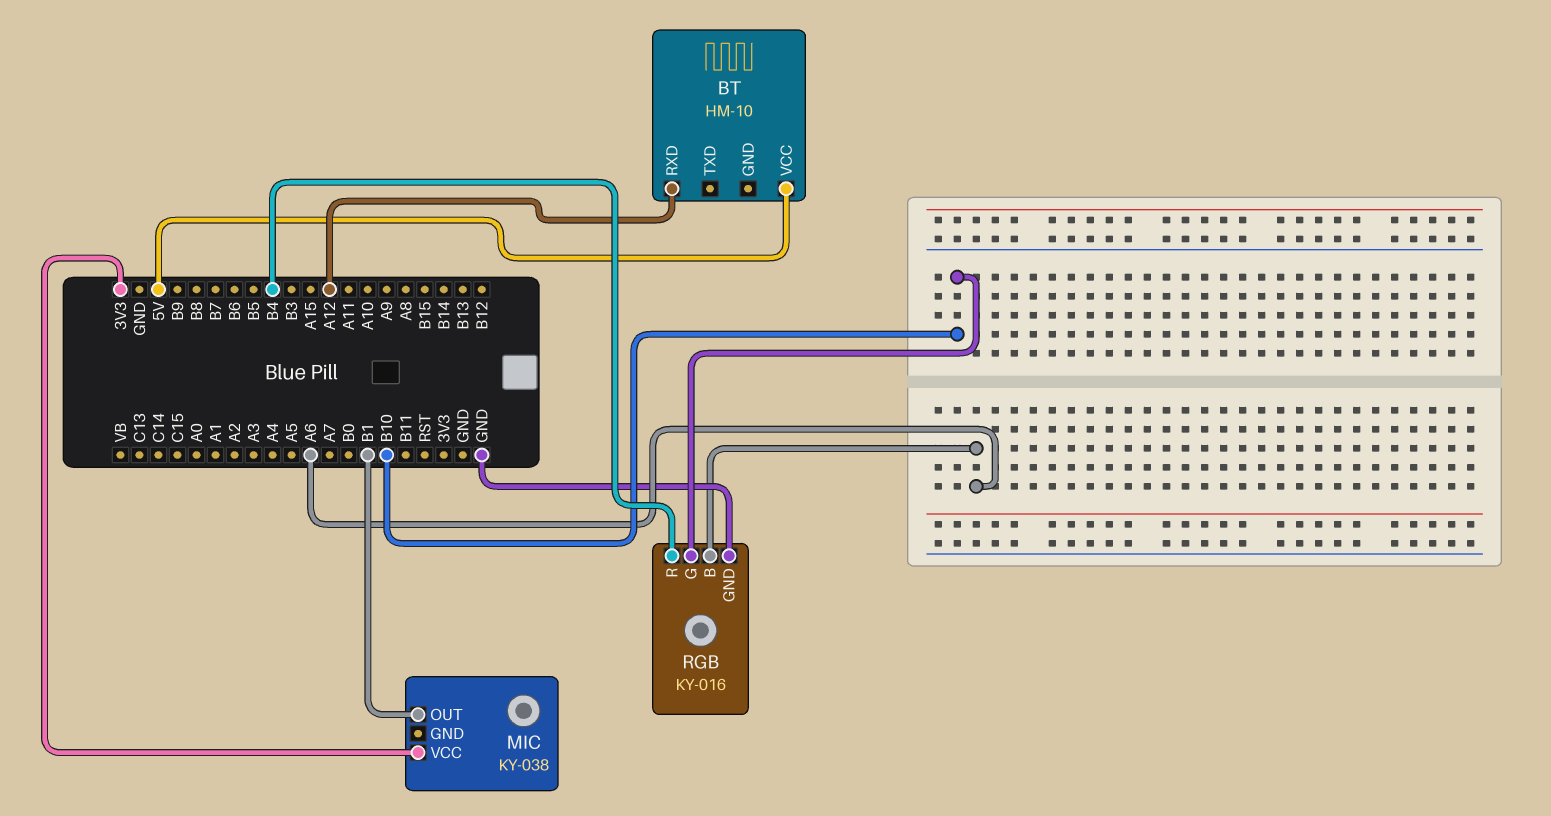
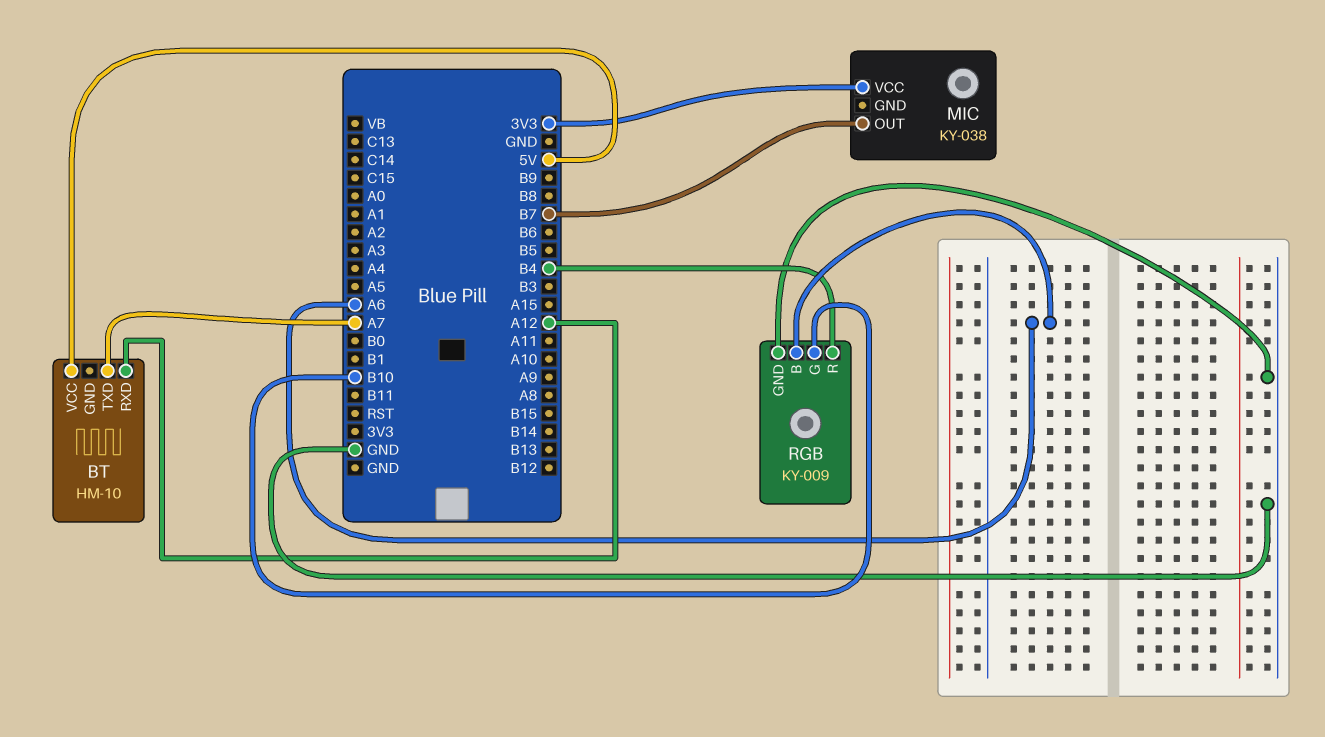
BT pin TXD: none -> A7
MIC pin OUT: B1 -> B7
RGB: KY-016 -> KY-009

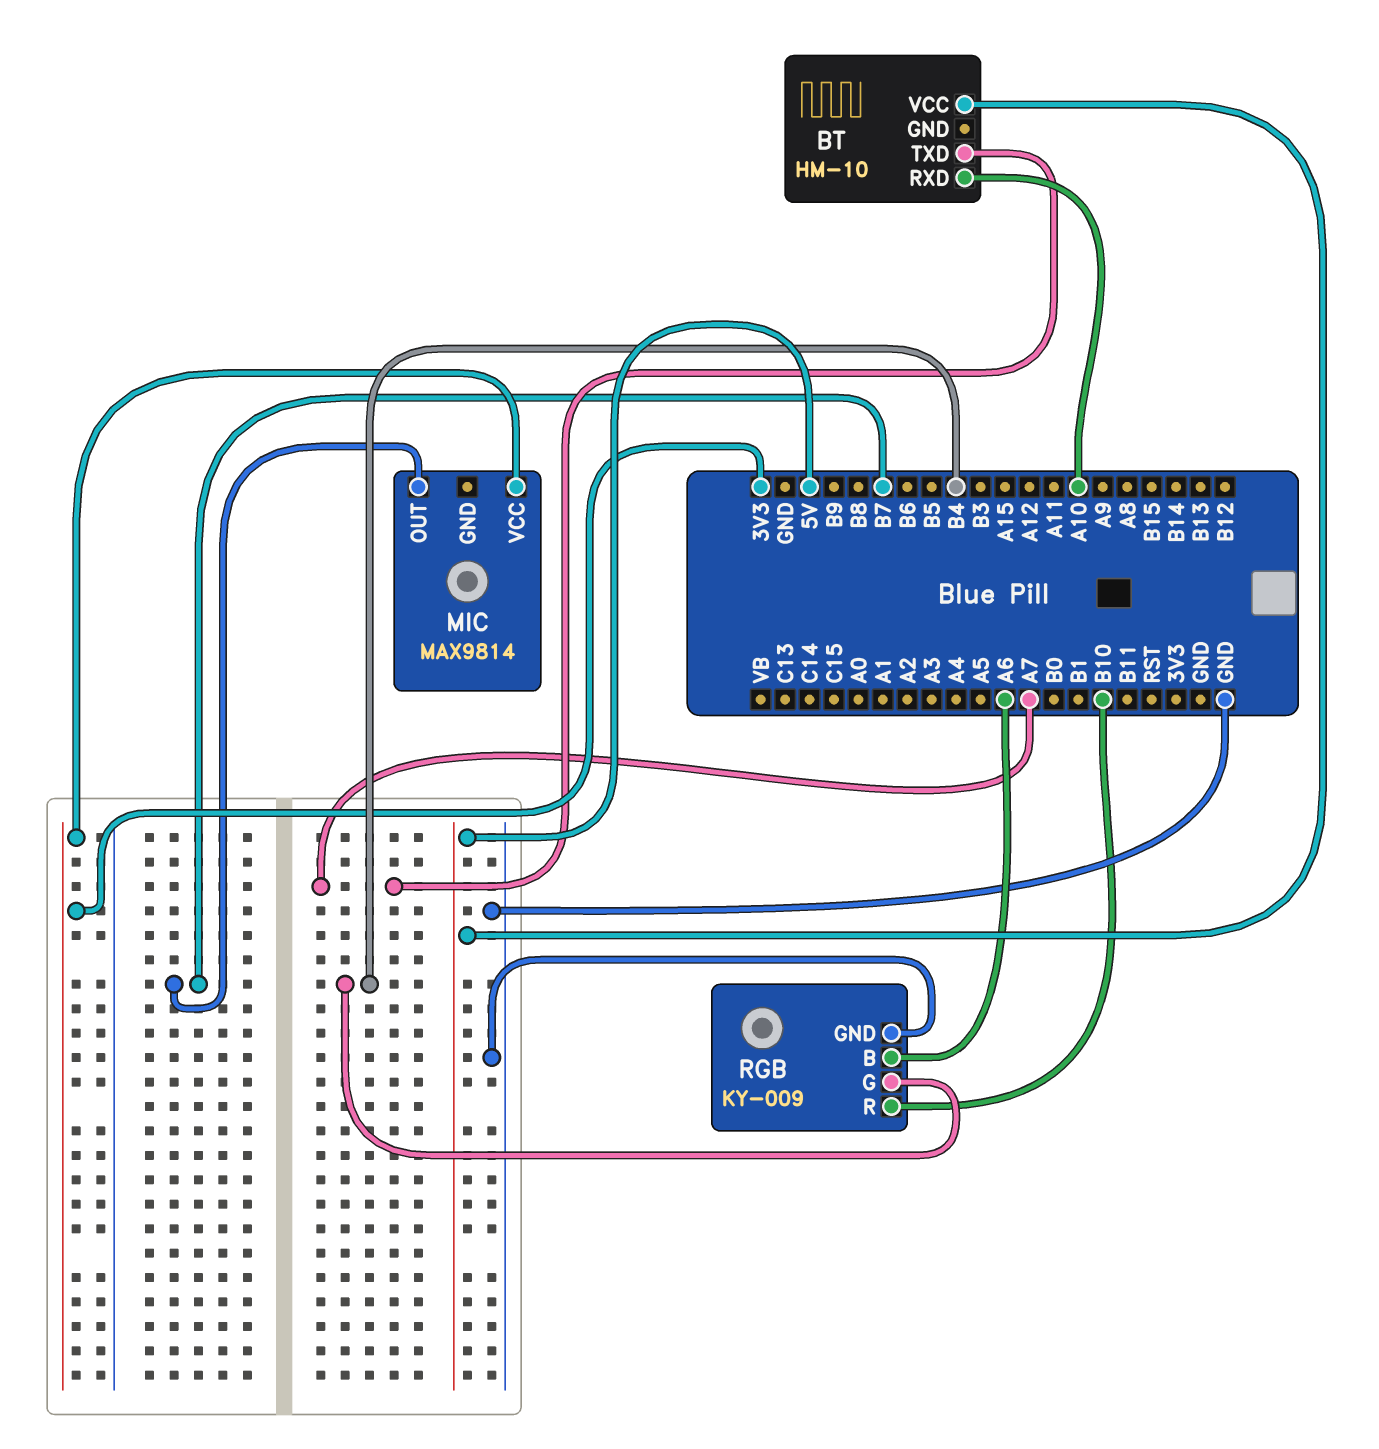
BT pin RXD: A12 -> A10
MIC: KY-038 -> MAX9814
RGB pin G: B10 -> B4
RGB pin R: B4 -> B10

